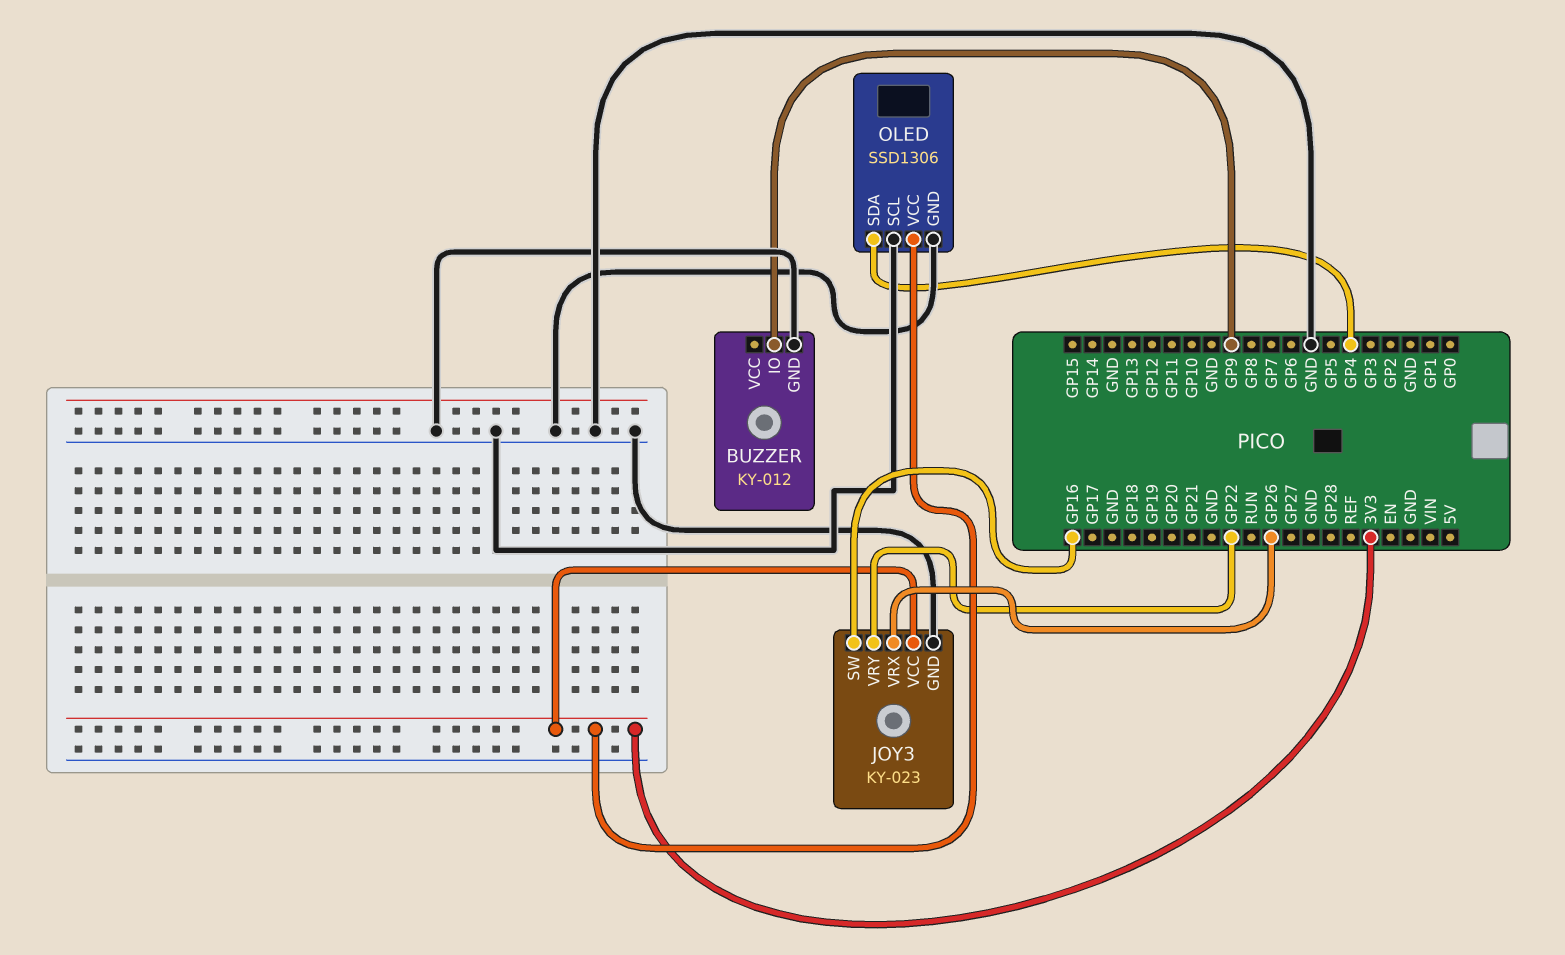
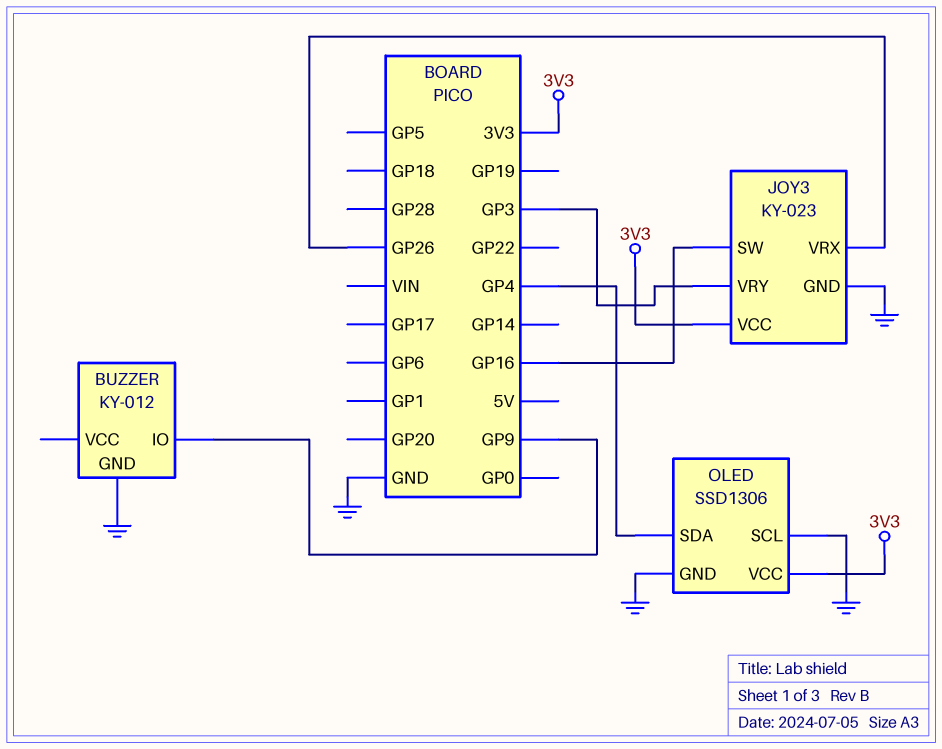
JOY3 pin VRY: GP22 -> GP3

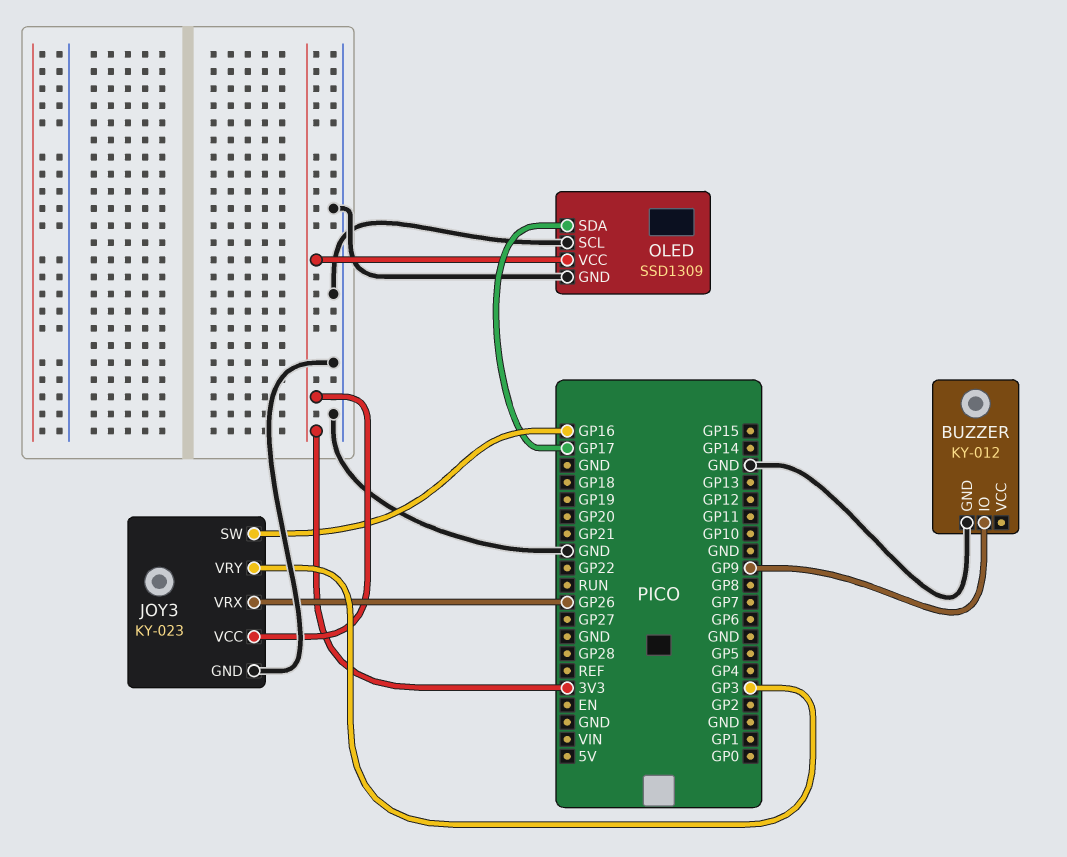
OLED: SSD1306 -> SSD1309
OLED pin SDA: GP4 -> GP17

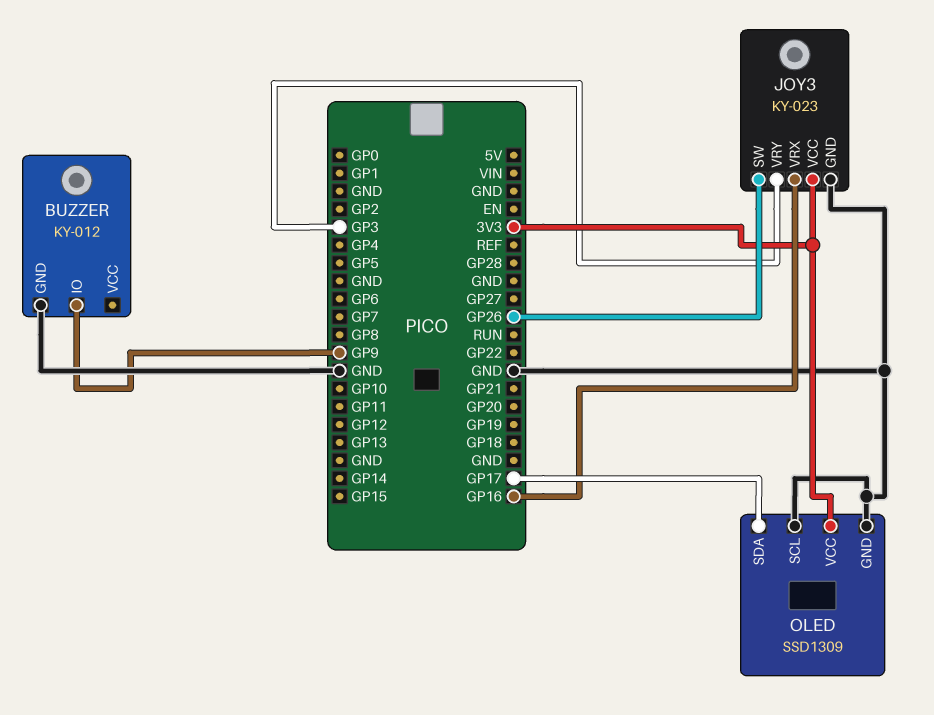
JOY3 pin SW: GP16 -> GP26
JOY3 pin VRX: GP26 -> GP16

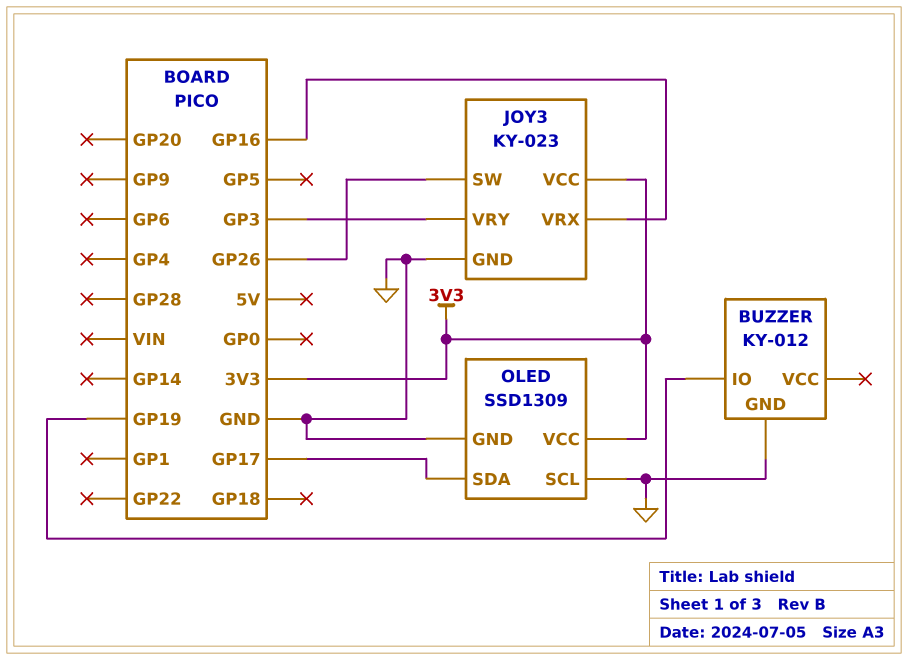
BUZZER pin IO: GP9 -> GP19

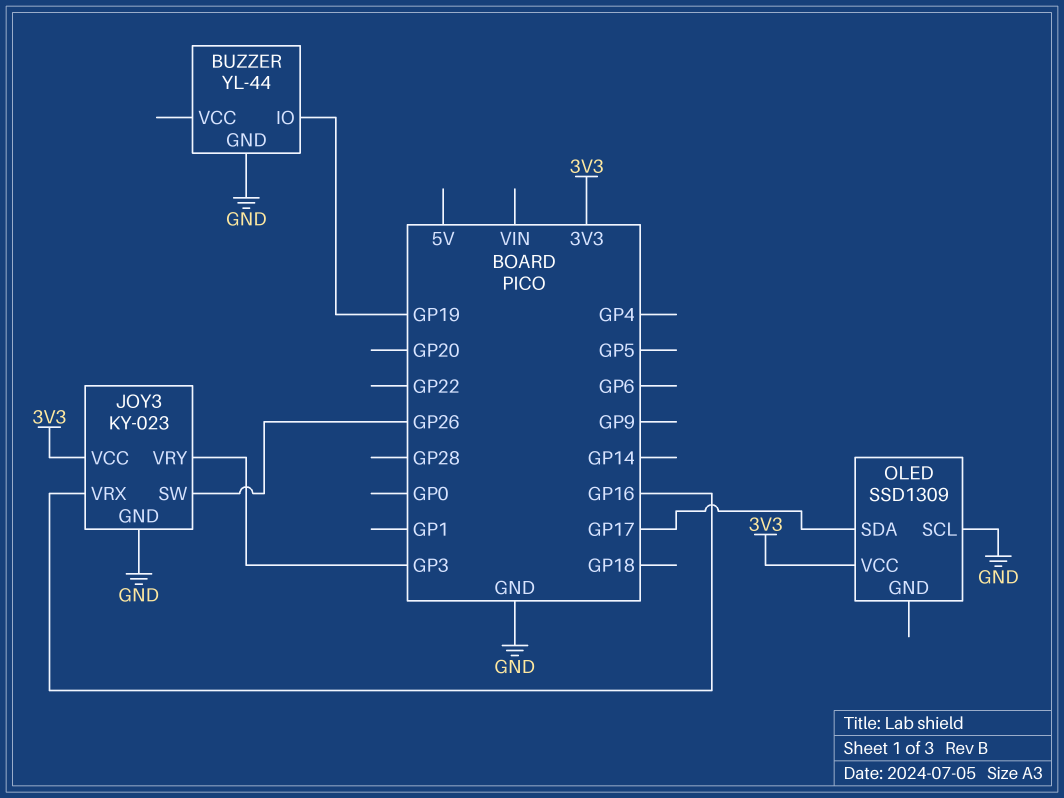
BUZZER: KY-012 -> YL-44
OLED pin GND: GND -> none

